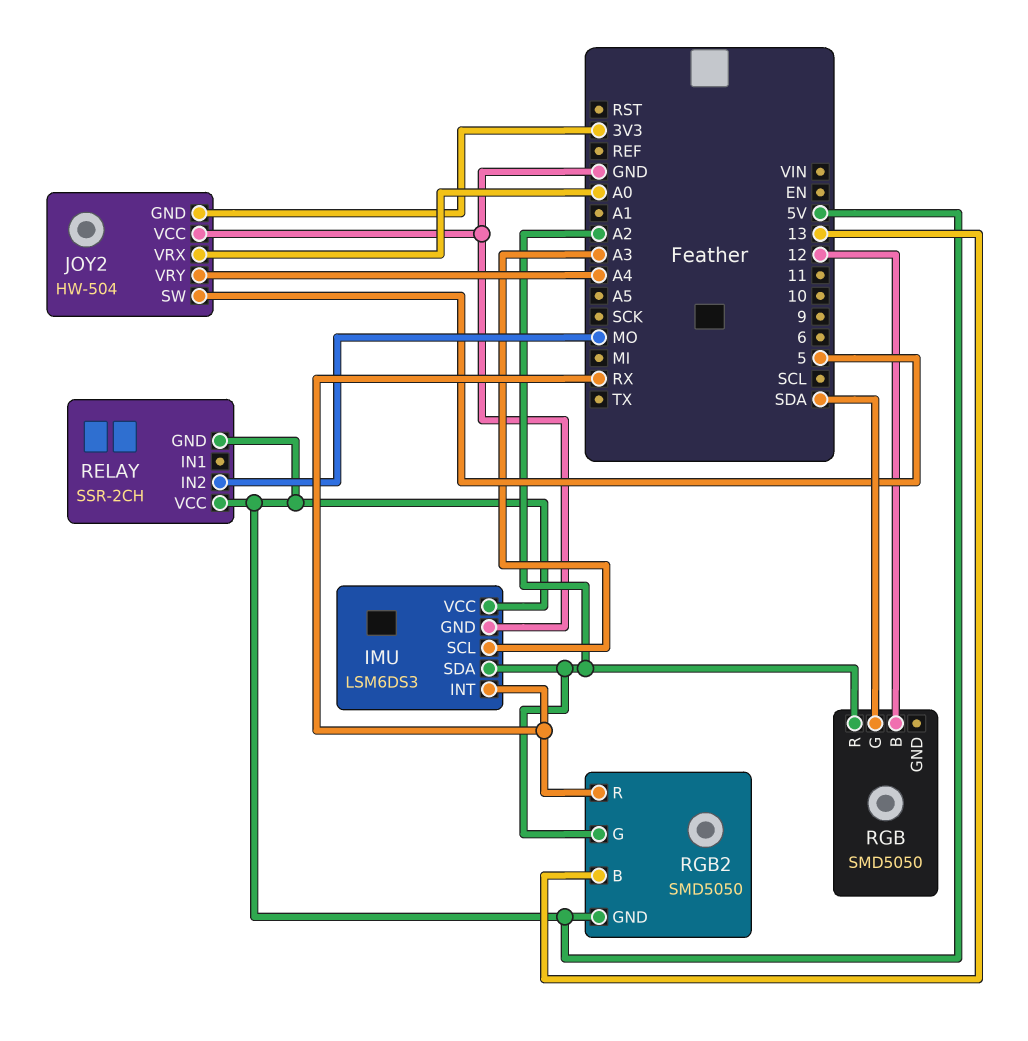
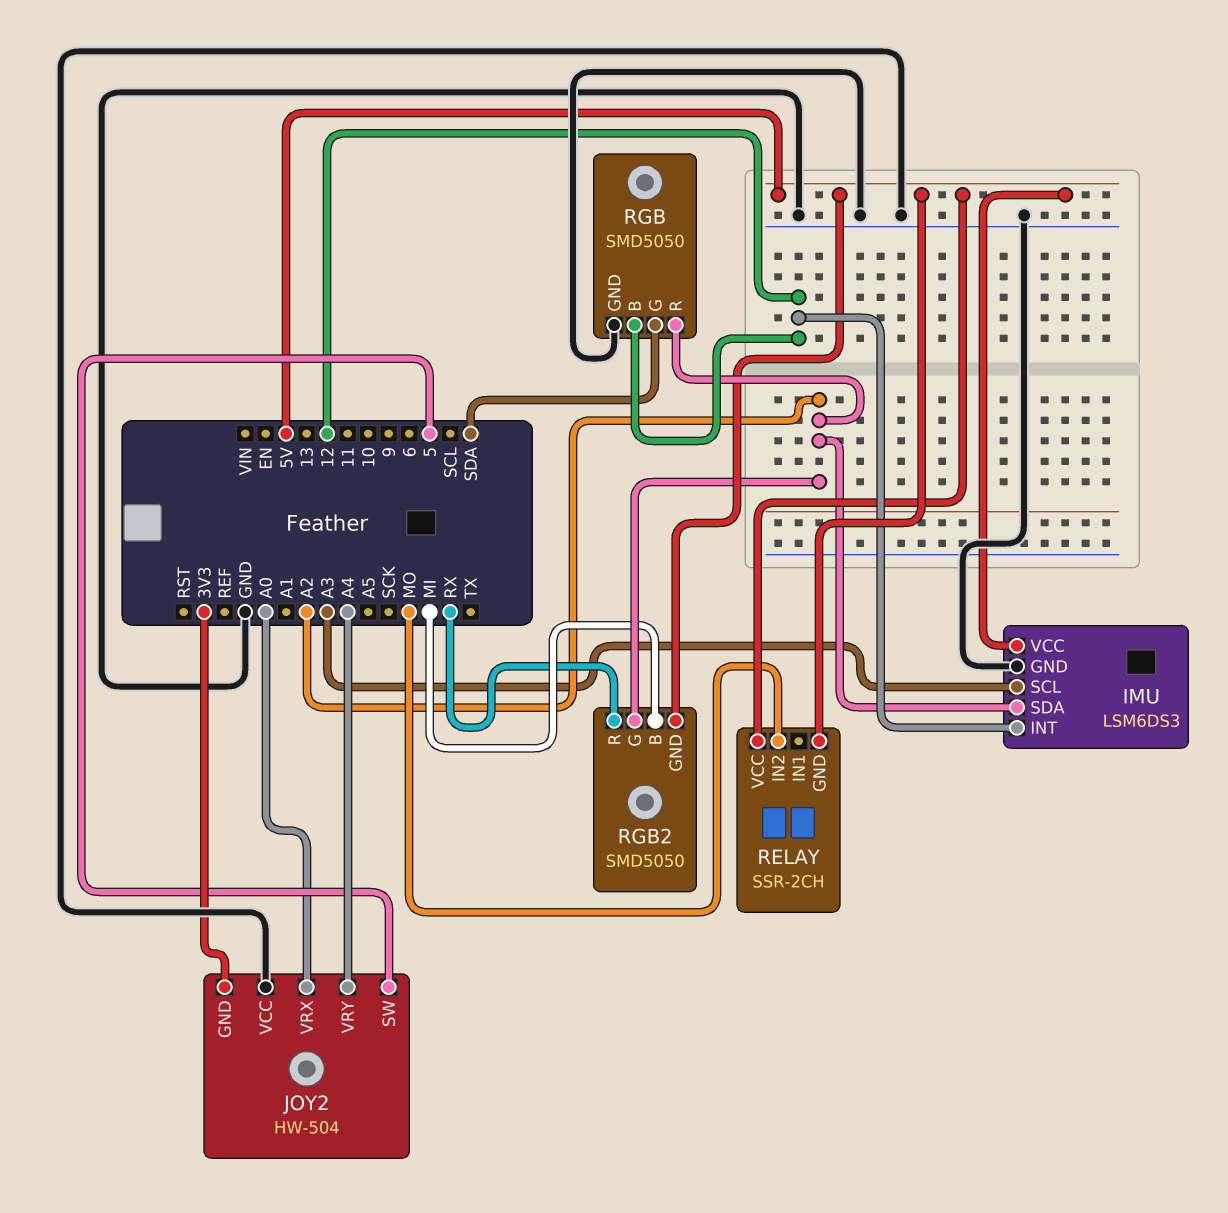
IMU pin INT: RX -> 12
RGB pin GND: none -> GND
RGB2 pin B: 13 -> MI

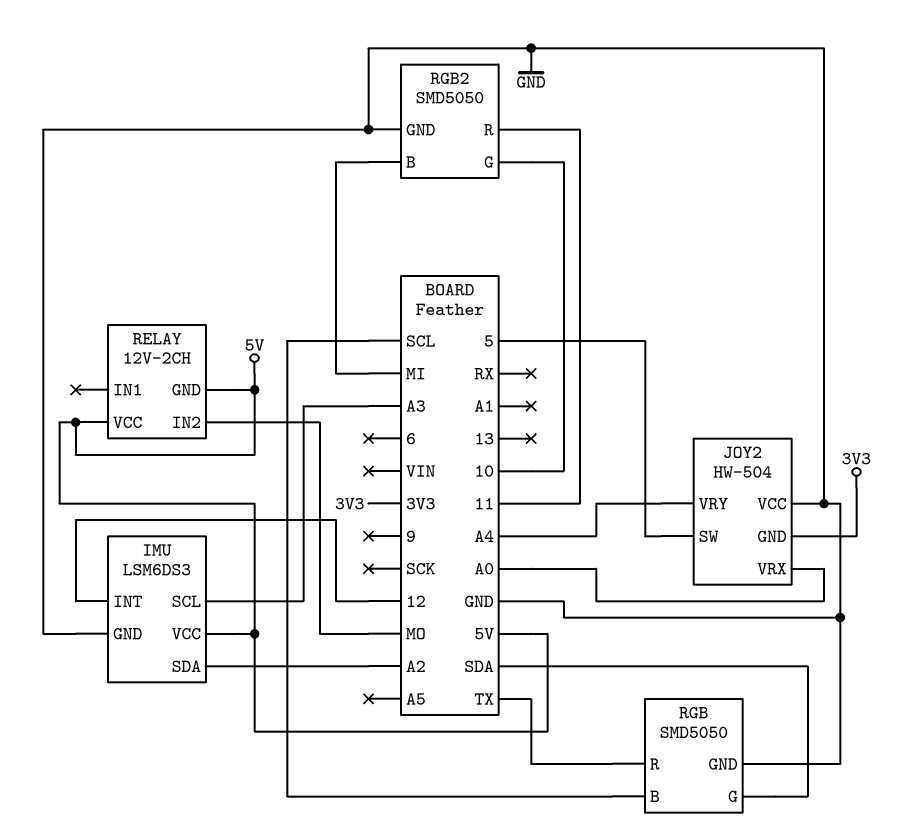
RELAY: SSR-2CH -> 12V-2CH
RGB pin B: 12 -> SCL
RGB pin R: A2 -> TX
RGB2 pin G: A2 -> 10
RGB2 pin GND: 5V -> GND
RGB2 pin R: RX -> 11

